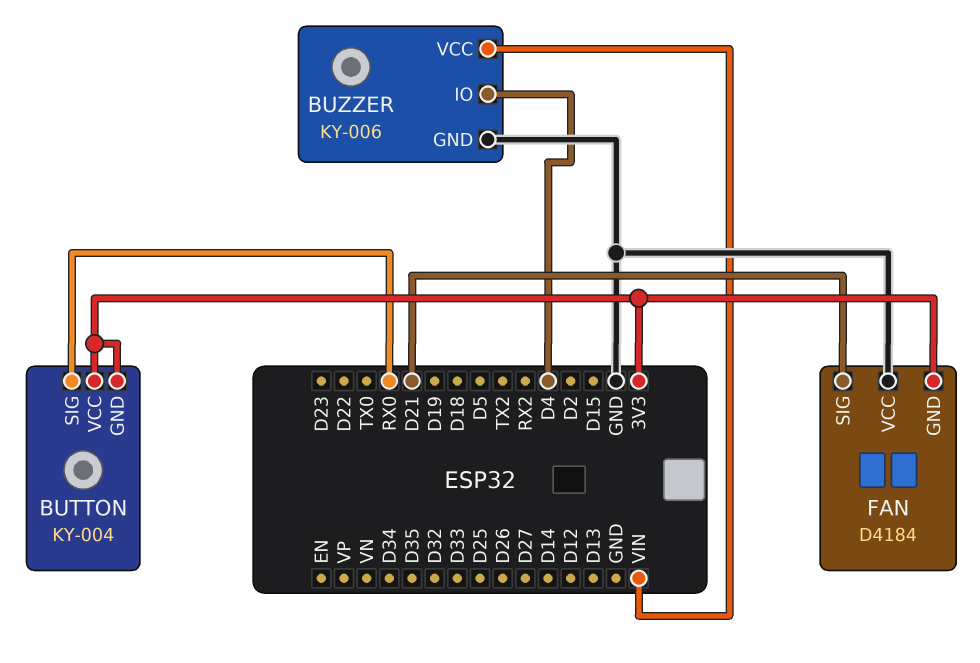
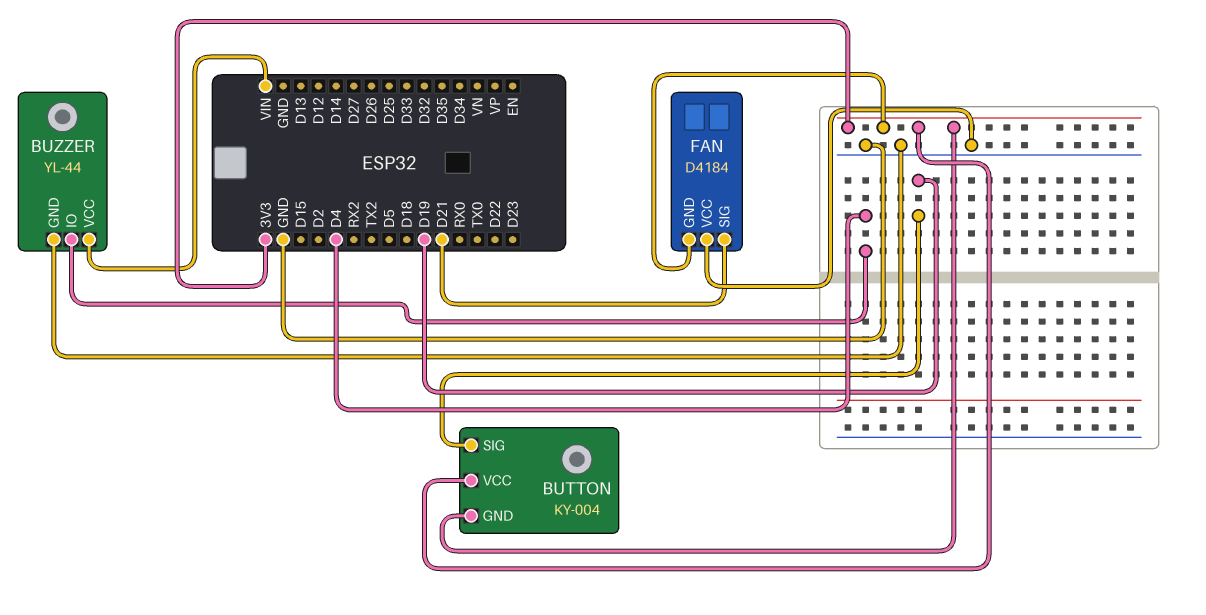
BUTTON pin SIG: RX0 -> D19
BUZZER: KY-006 -> YL-44

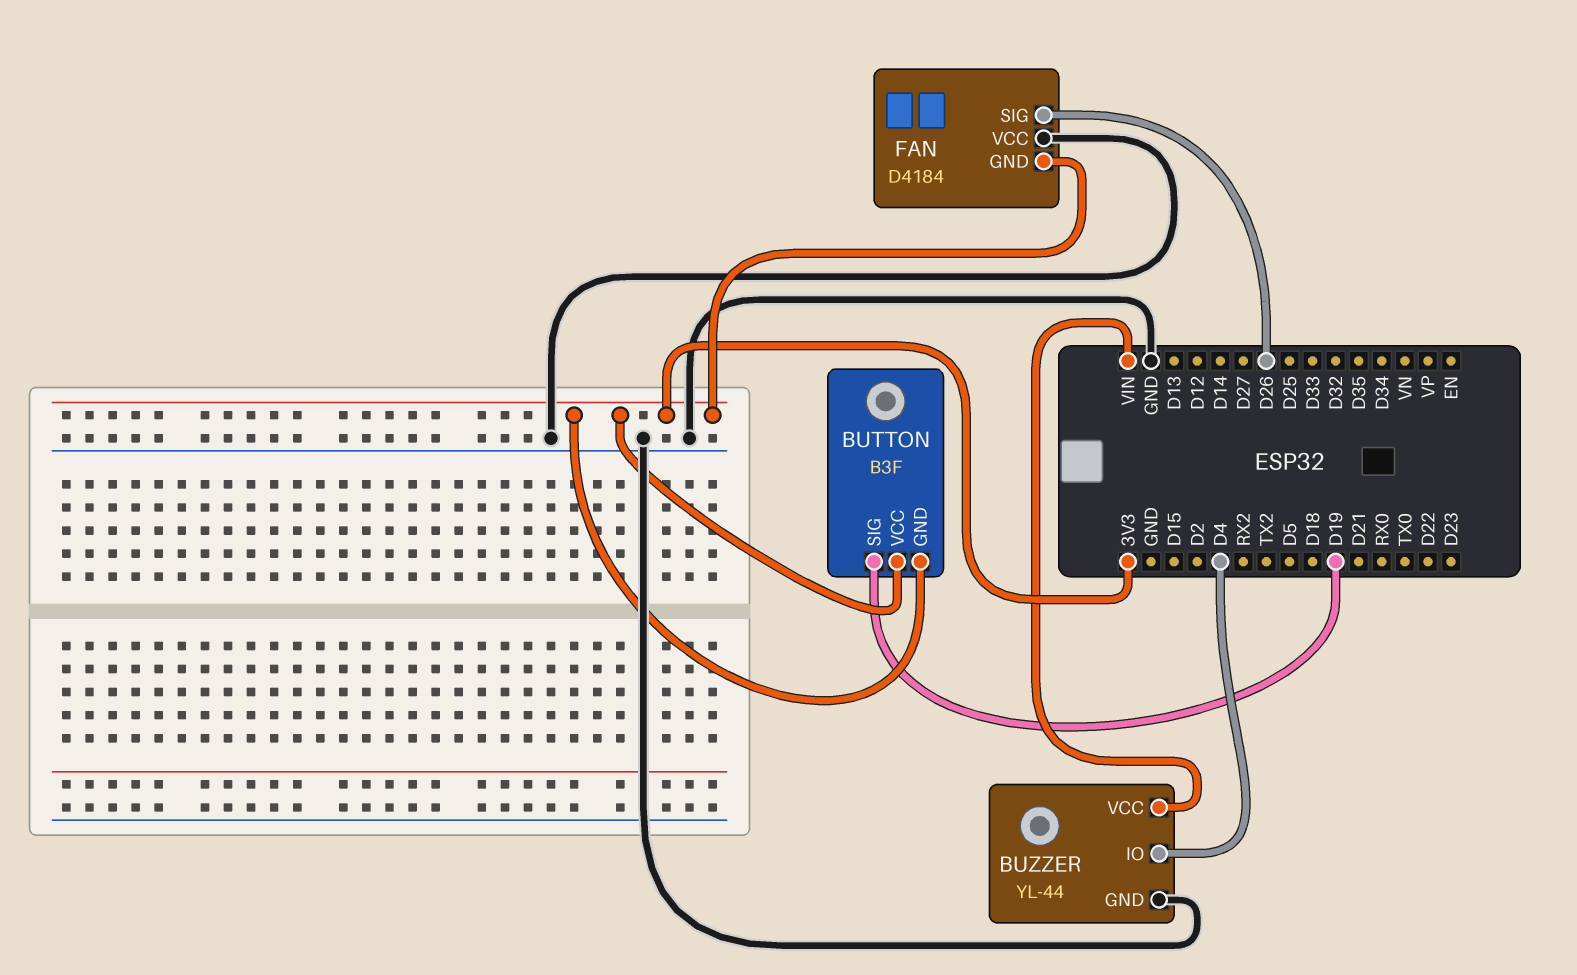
BUTTON: KY-004 -> B3F
FAN pin SIG: D21 -> D26

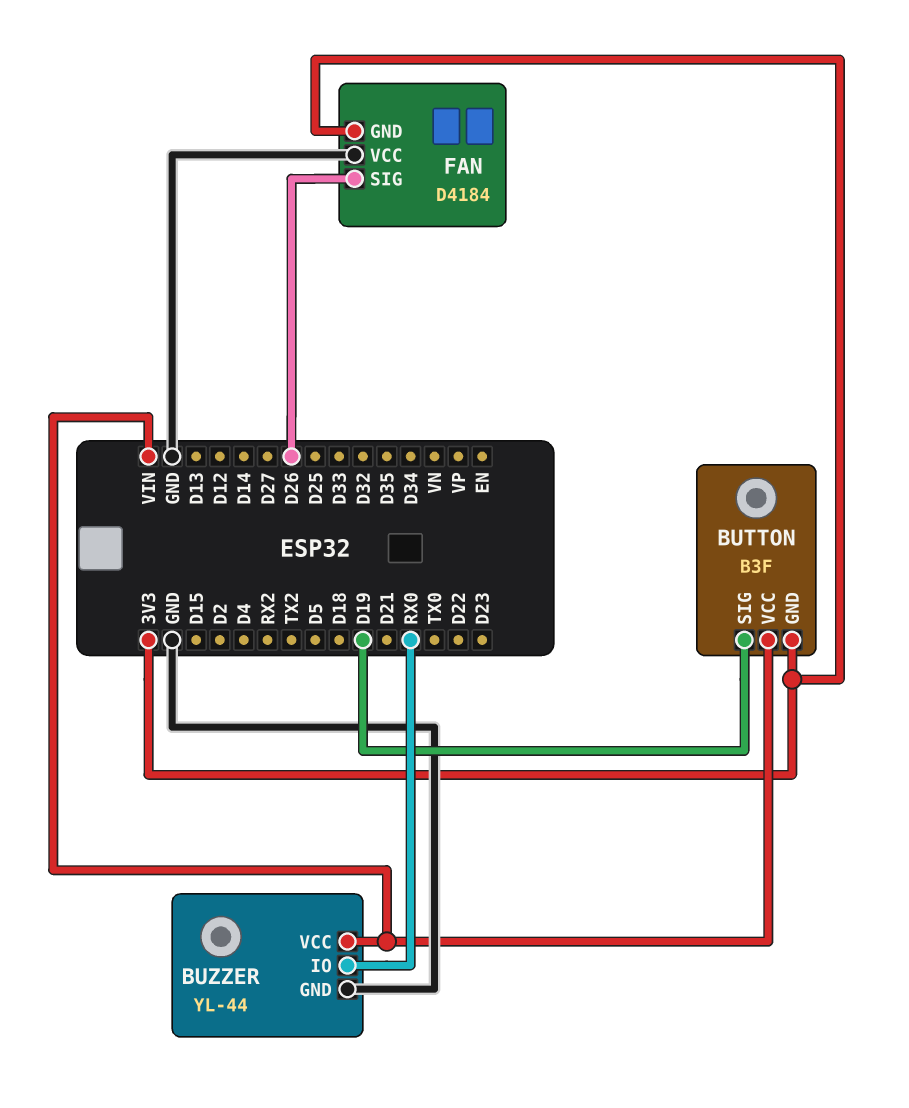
BUTTON pin VCC: 3V3 -> VIN
BUZZER pin IO: D4 -> RX0

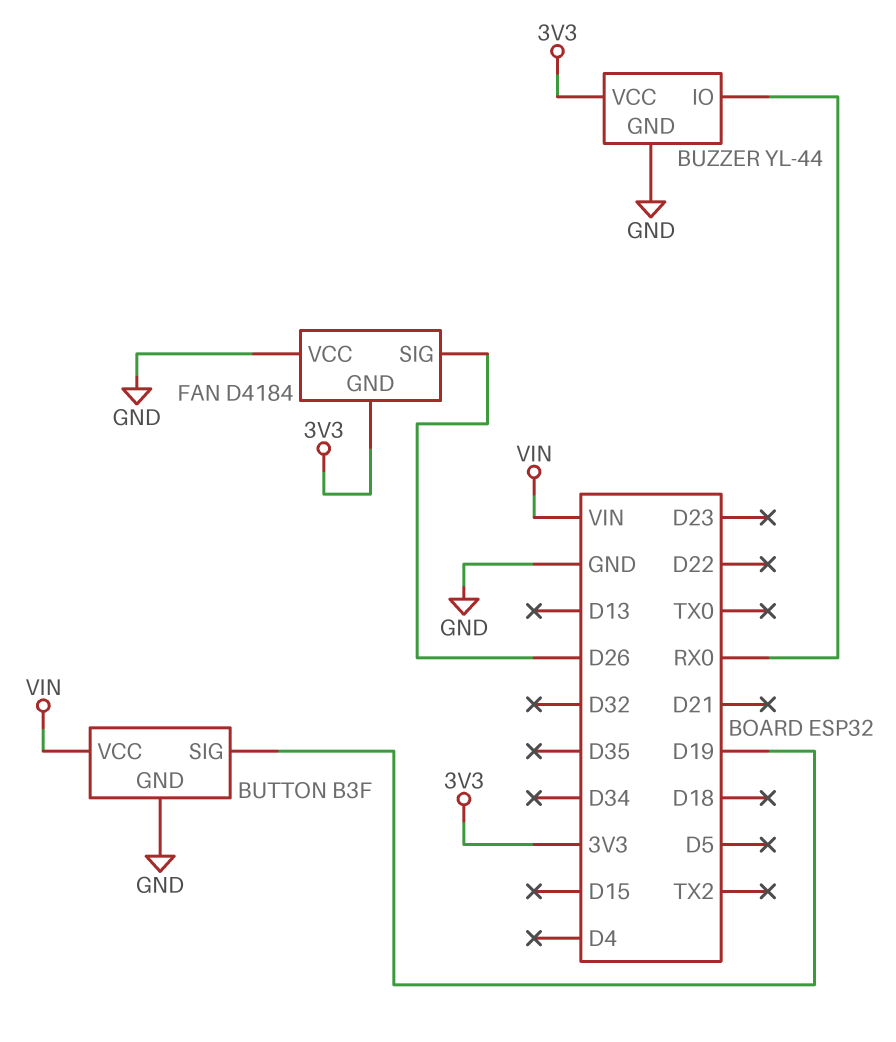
BUTTON pin GND: 3V3 -> GND
BUZZER pin VCC: VIN -> 3V3

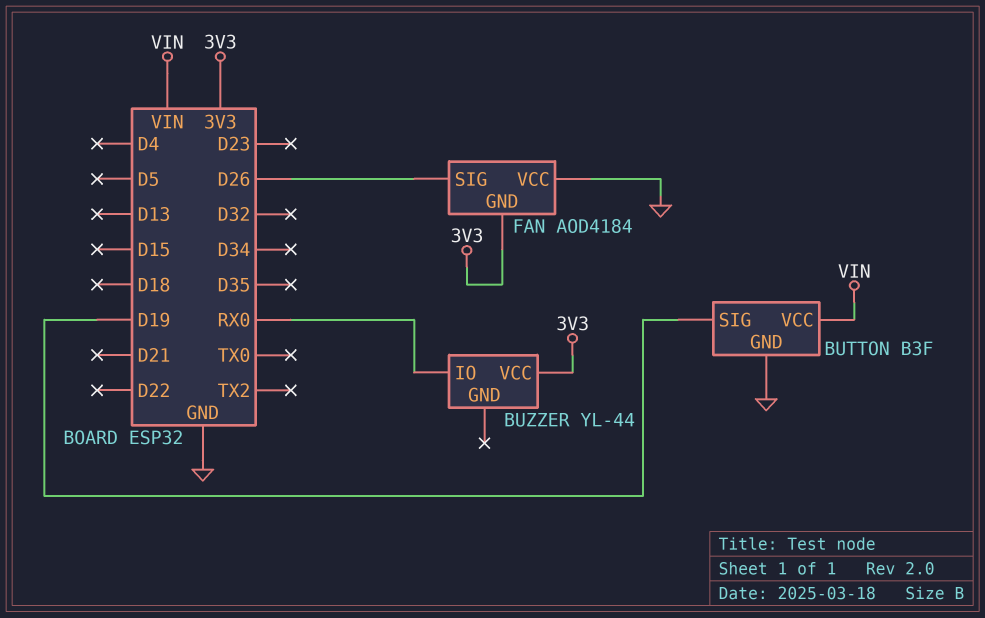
BUZZER pin GND: GND -> none
FAN: D4184 -> AOD4184

